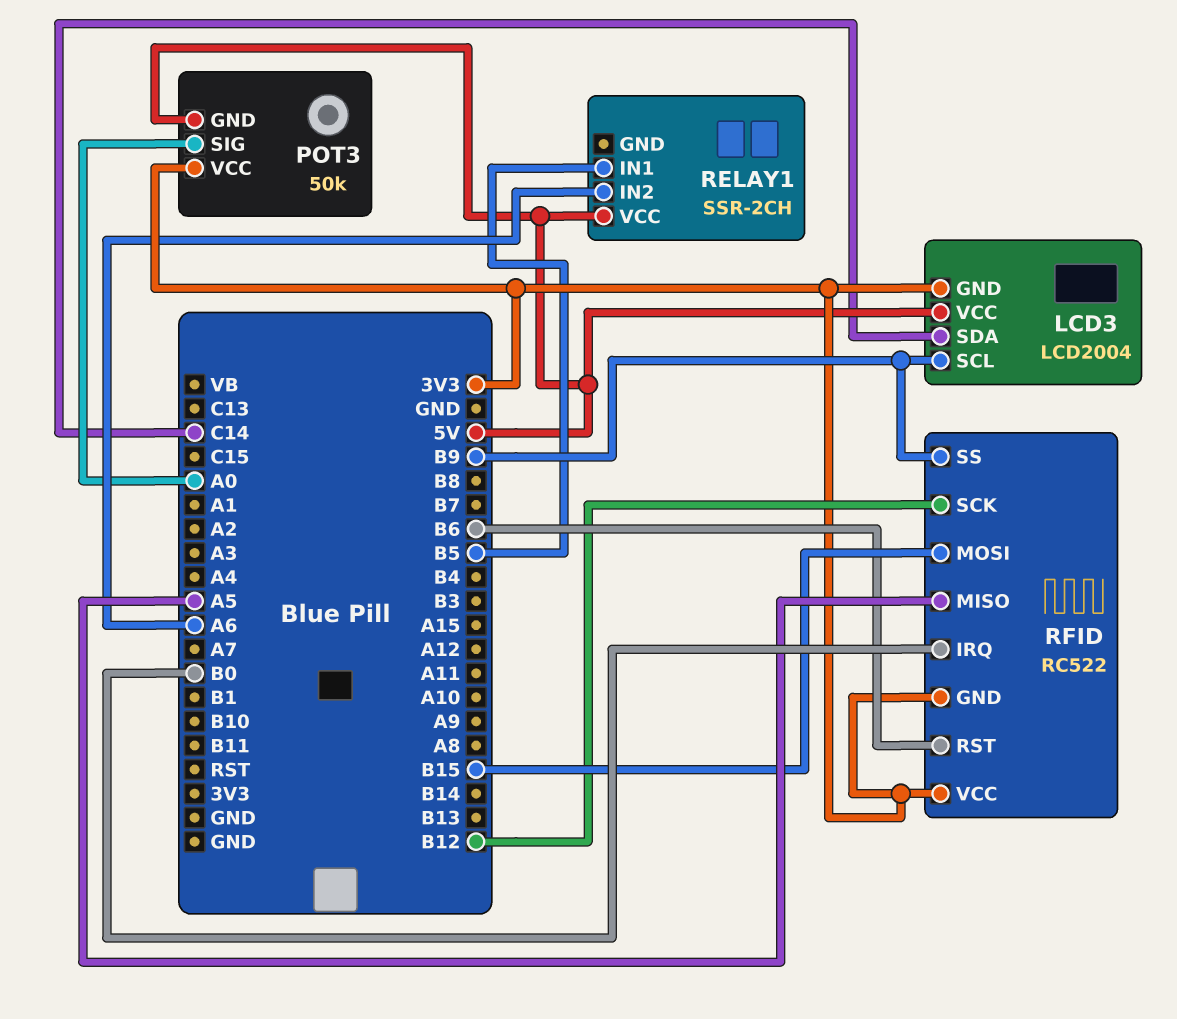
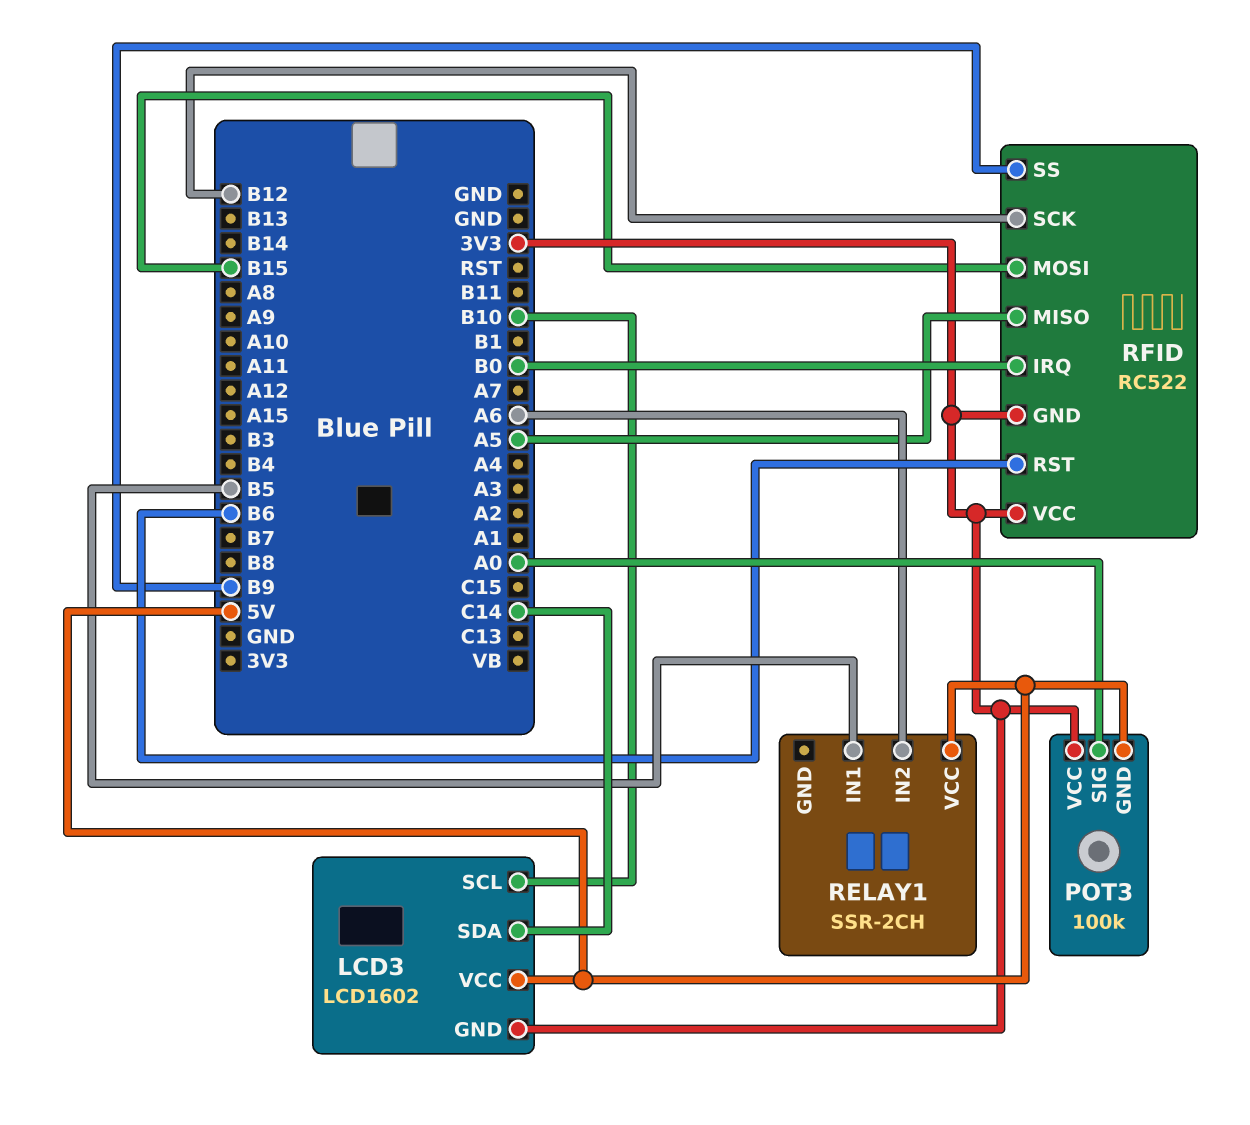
LCD3: LCD2004 -> LCD1602
LCD3 pin SCL: B9 -> B10
POT3: 50k -> 100k

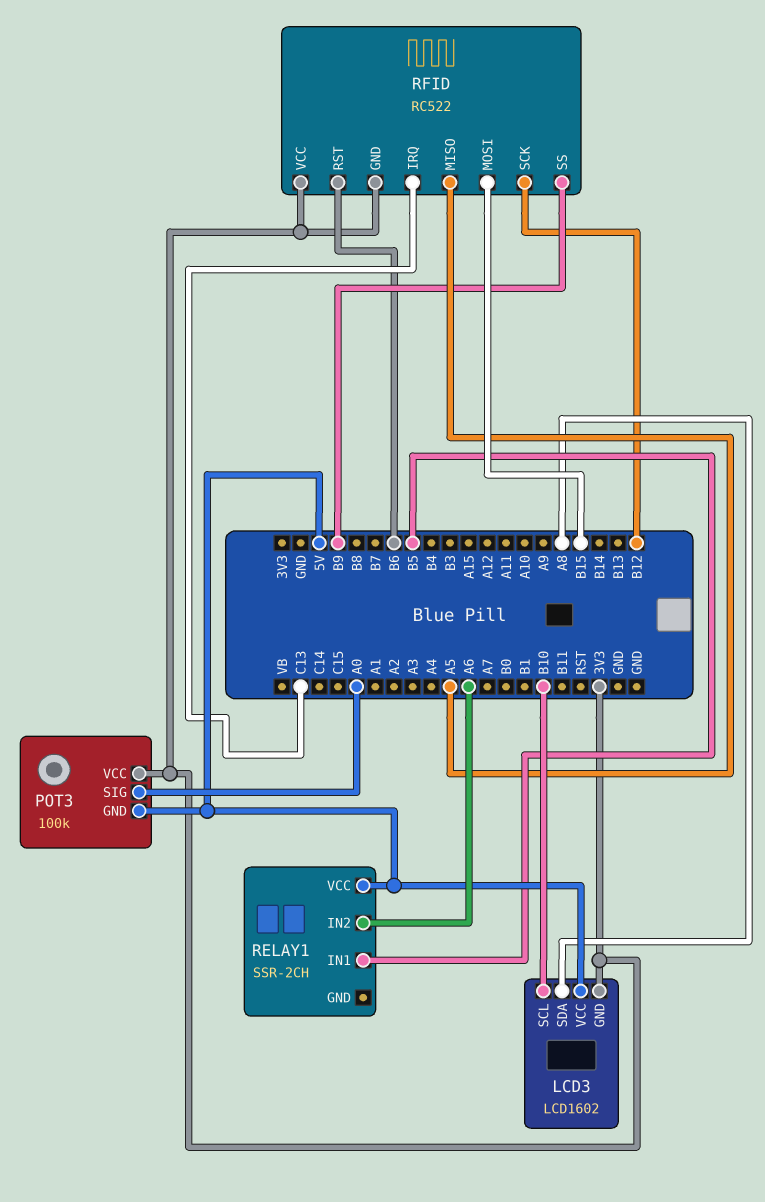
LCD3 pin SDA: C14 -> A8
RFID pin IRQ: B0 -> C13

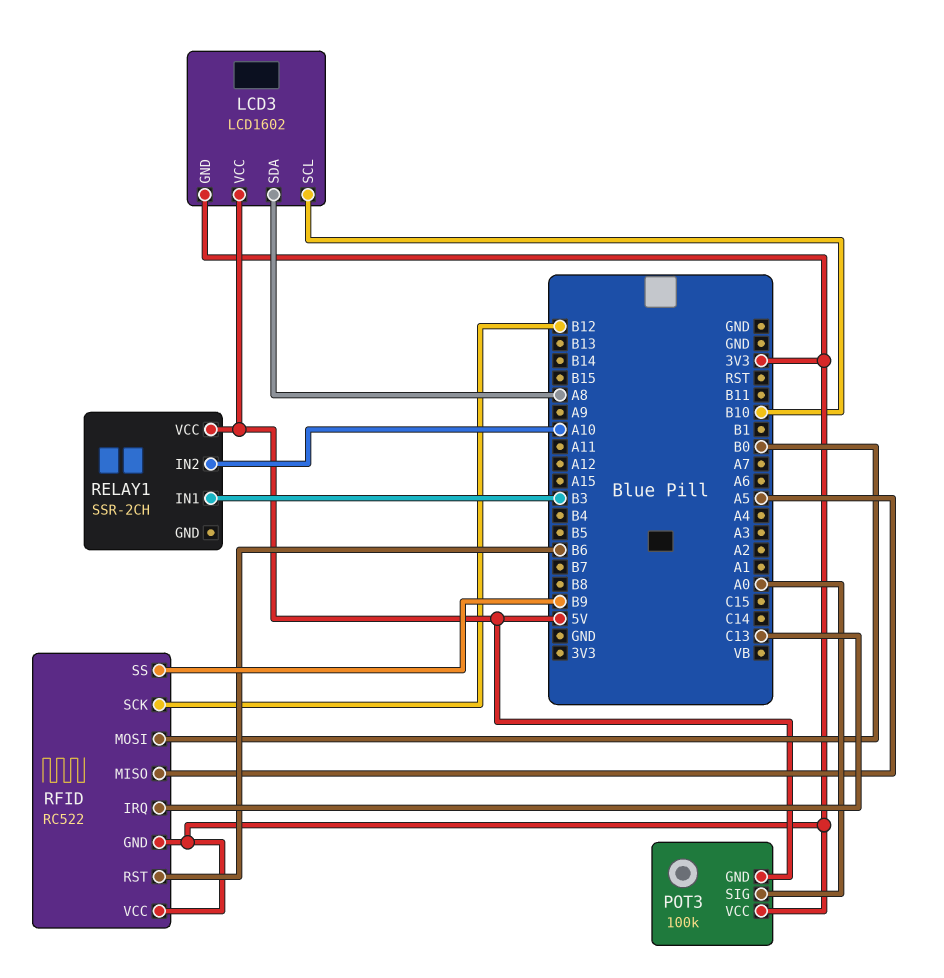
RELAY1 pin IN1: B5 -> B3
RELAY1 pin IN2: A6 -> A10
RFID pin MOSI: B15 -> B0

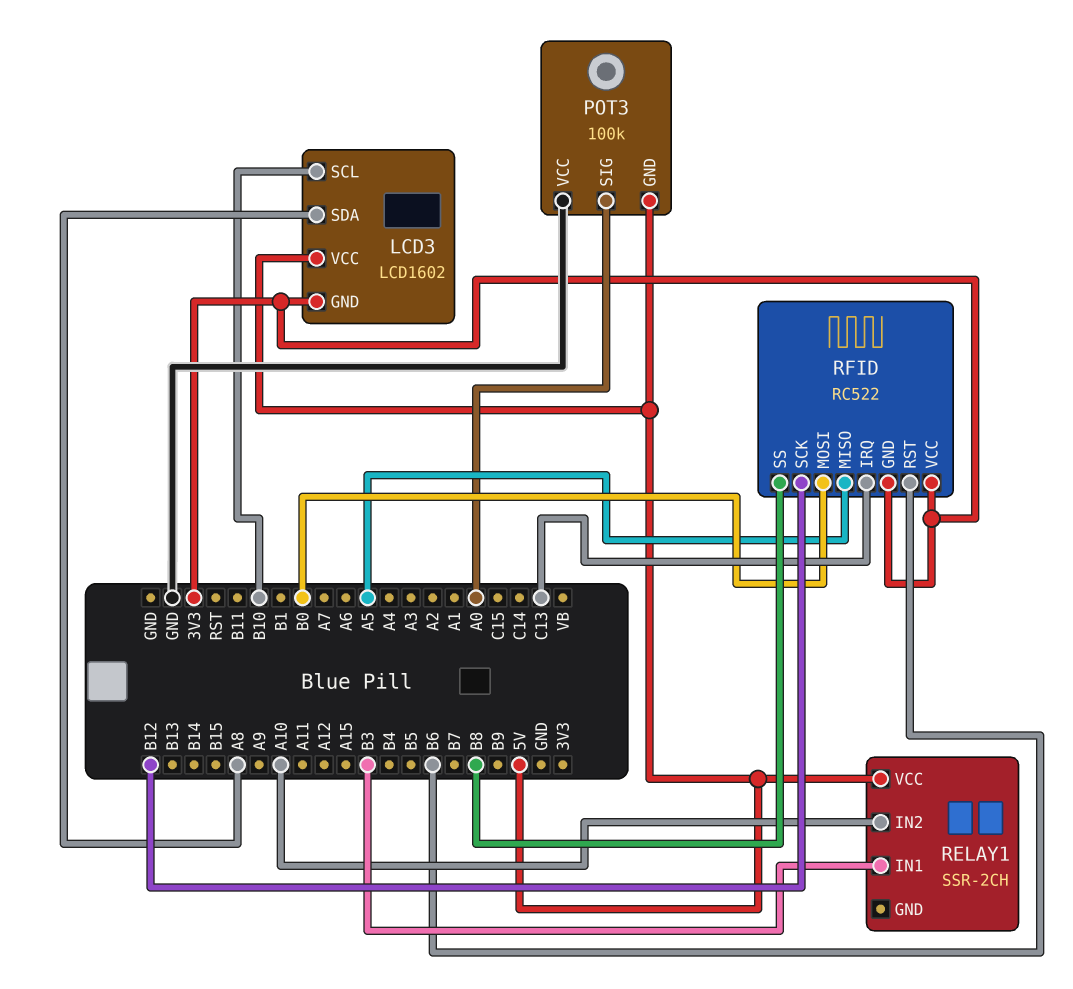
POT3 pin VCC: 3V3 -> GND
RFID pin SS: B9 -> B8

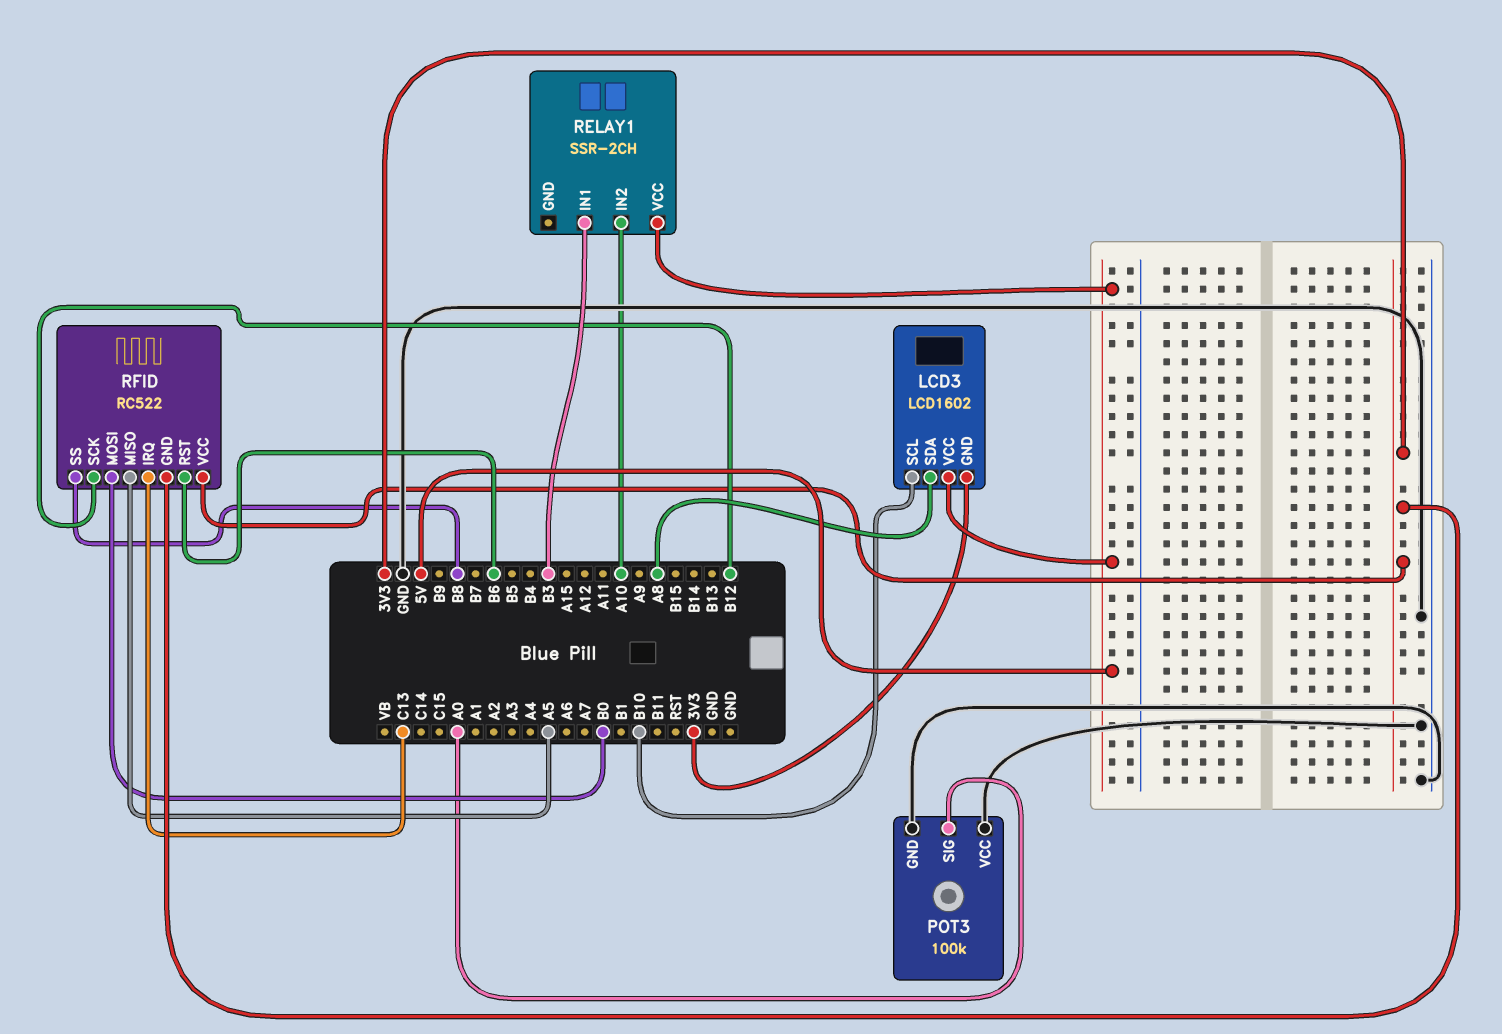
POT3 pin GND: 5V -> GND

